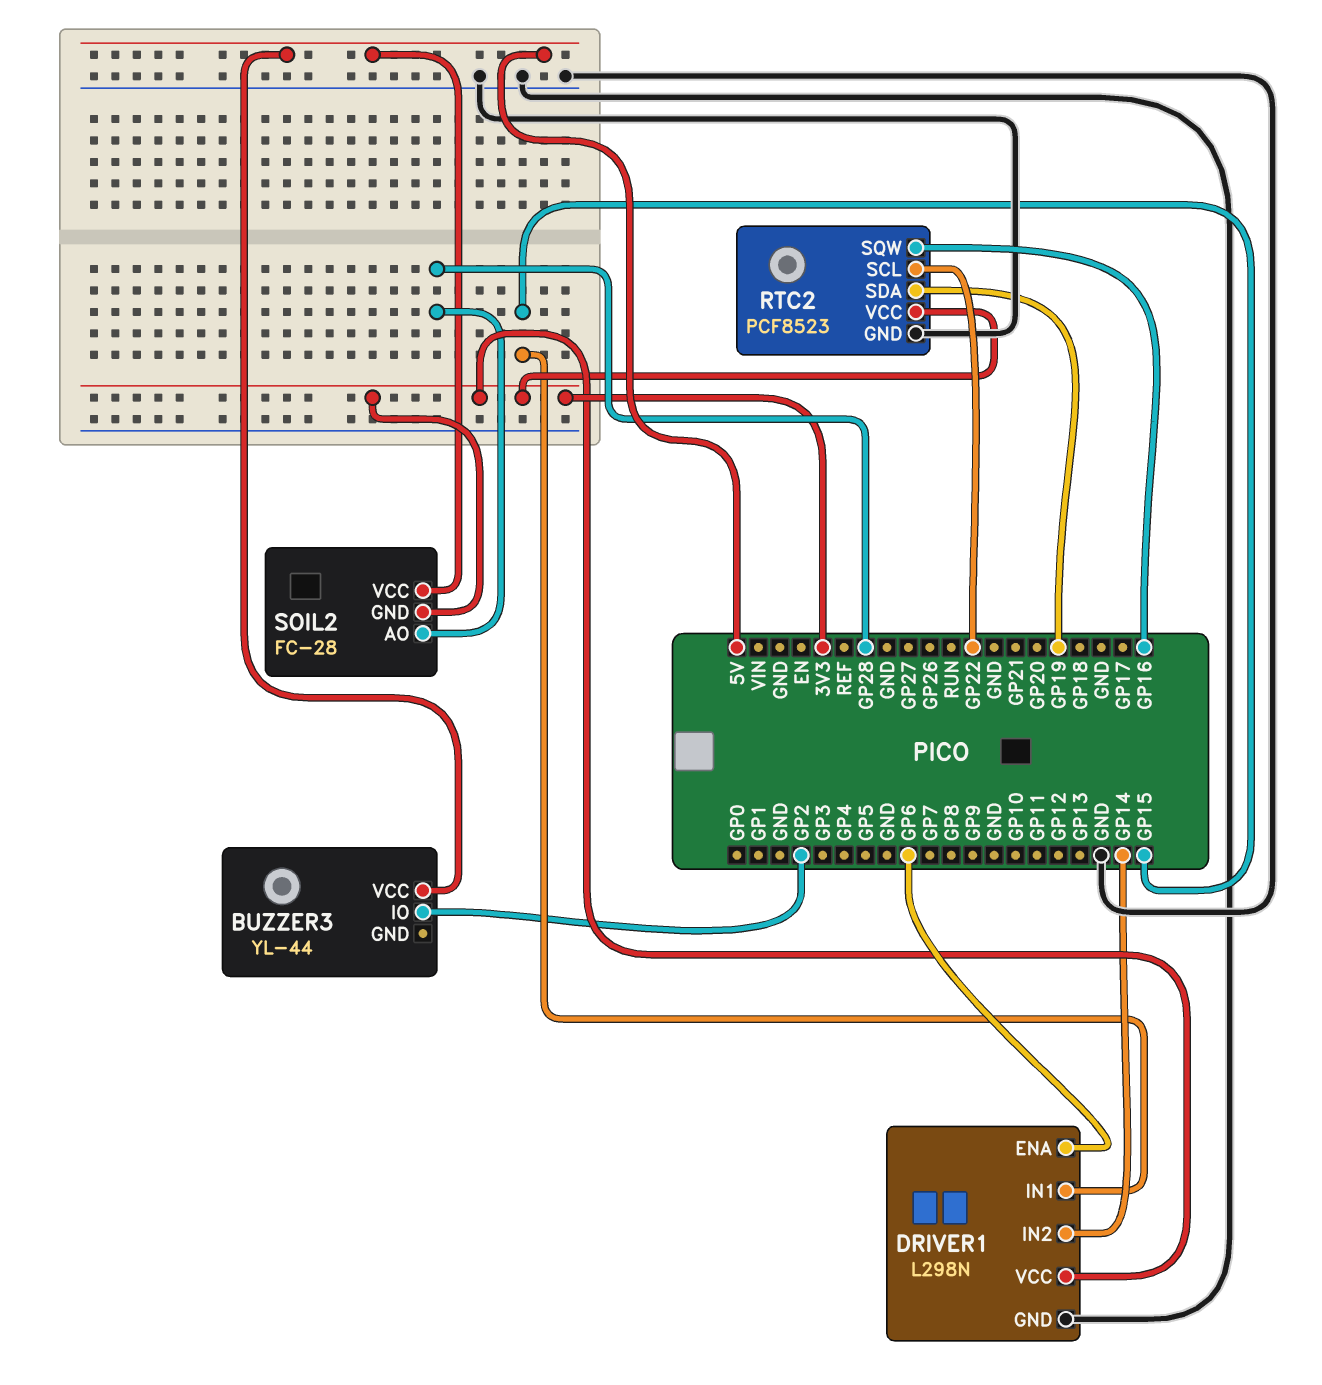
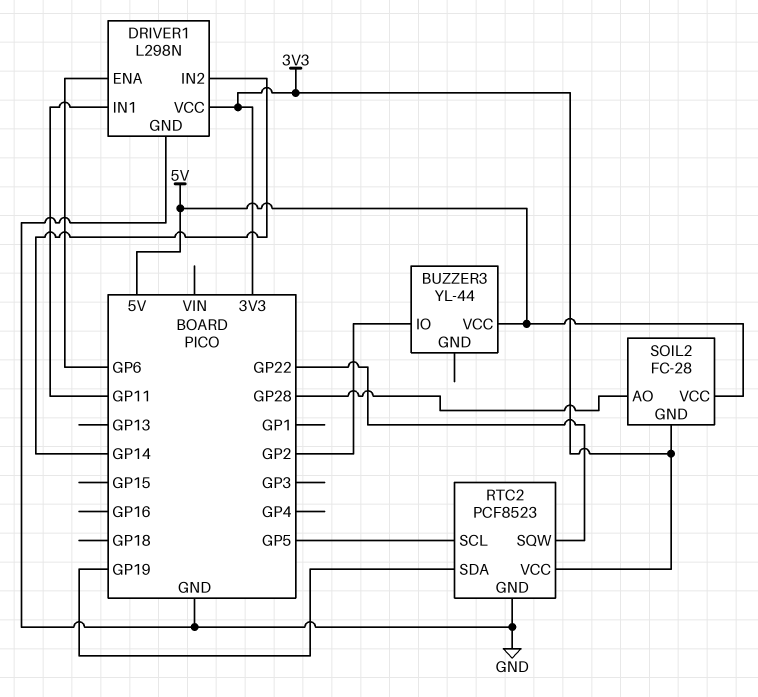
DRIVER1 pin IN1: GP15 -> GP11
RTC2 pin SCL: GP22 -> GP5
RTC2 pin SQW: GP16 -> GP22

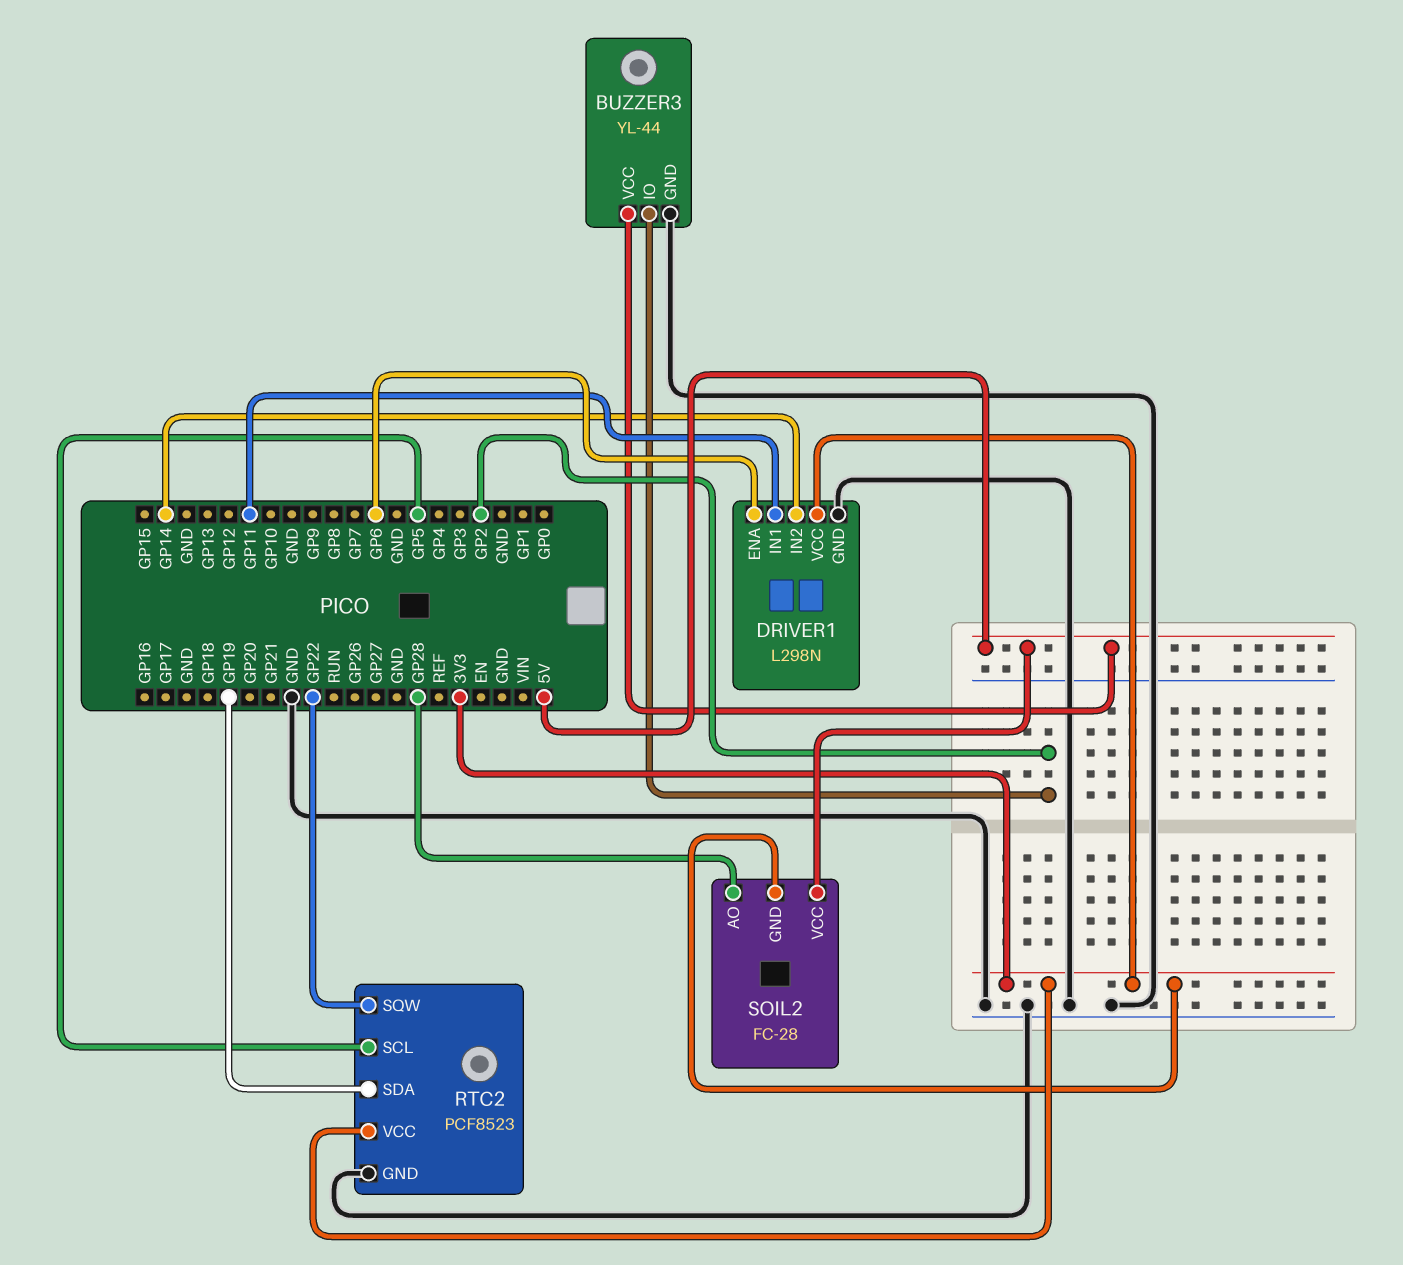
BUZZER3 pin GND: none -> GND

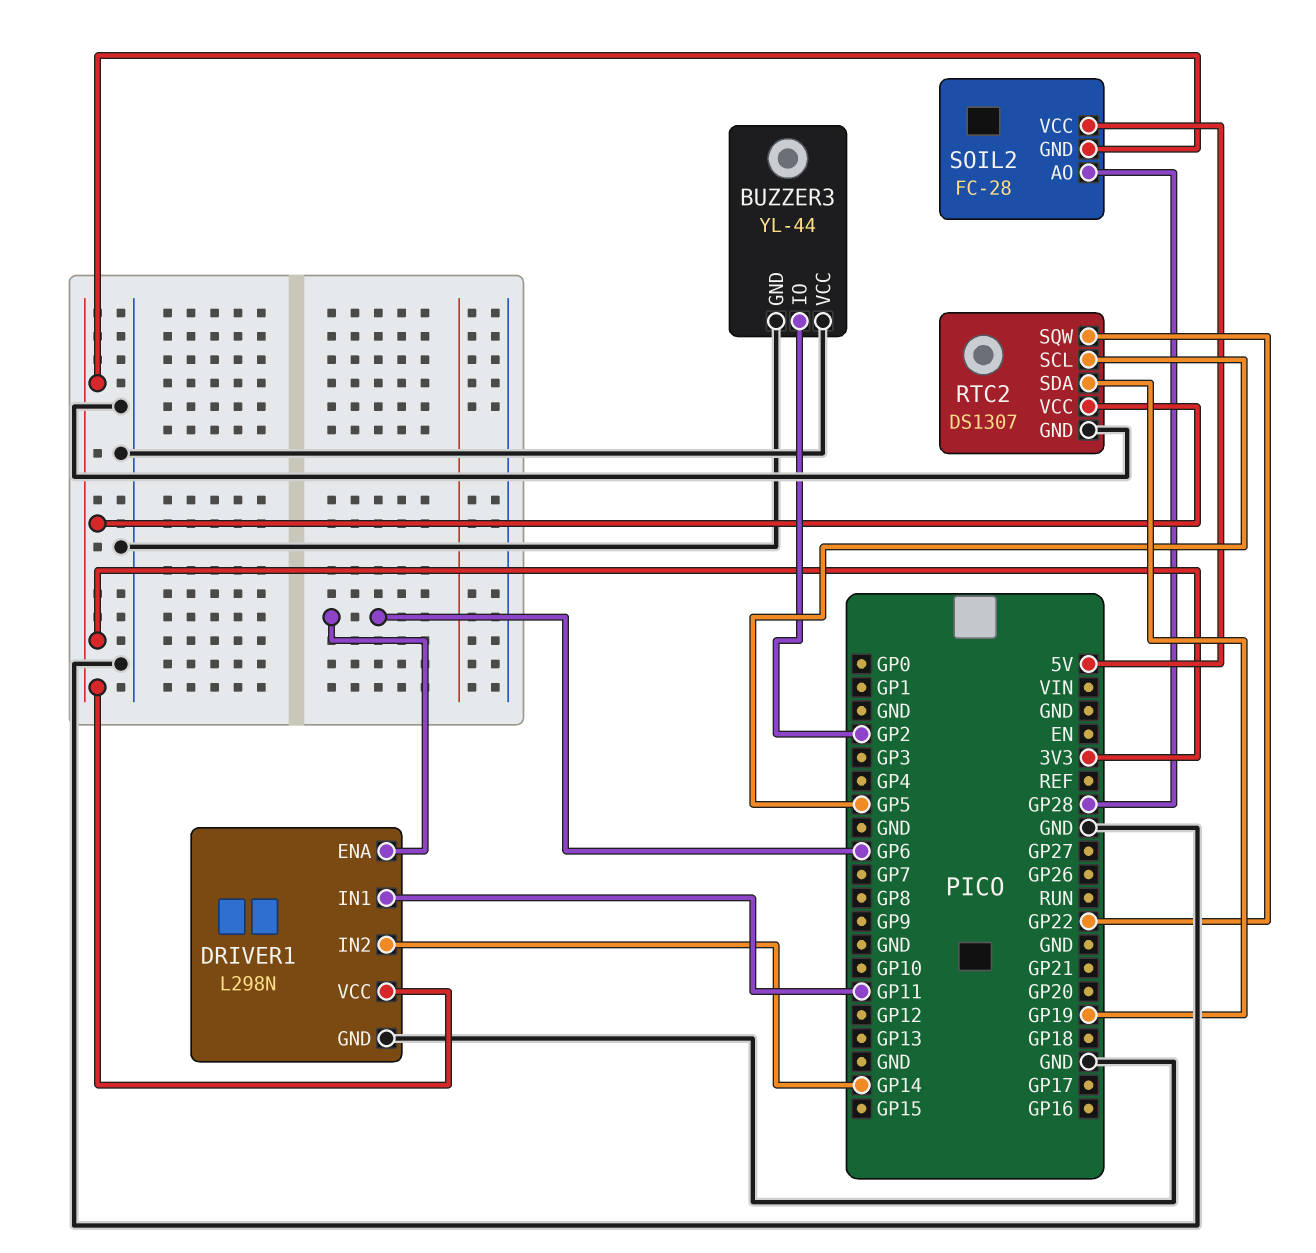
BUZZER3 pin VCC: 5V -> GND
RTC2: PCF8523 -> DS1307

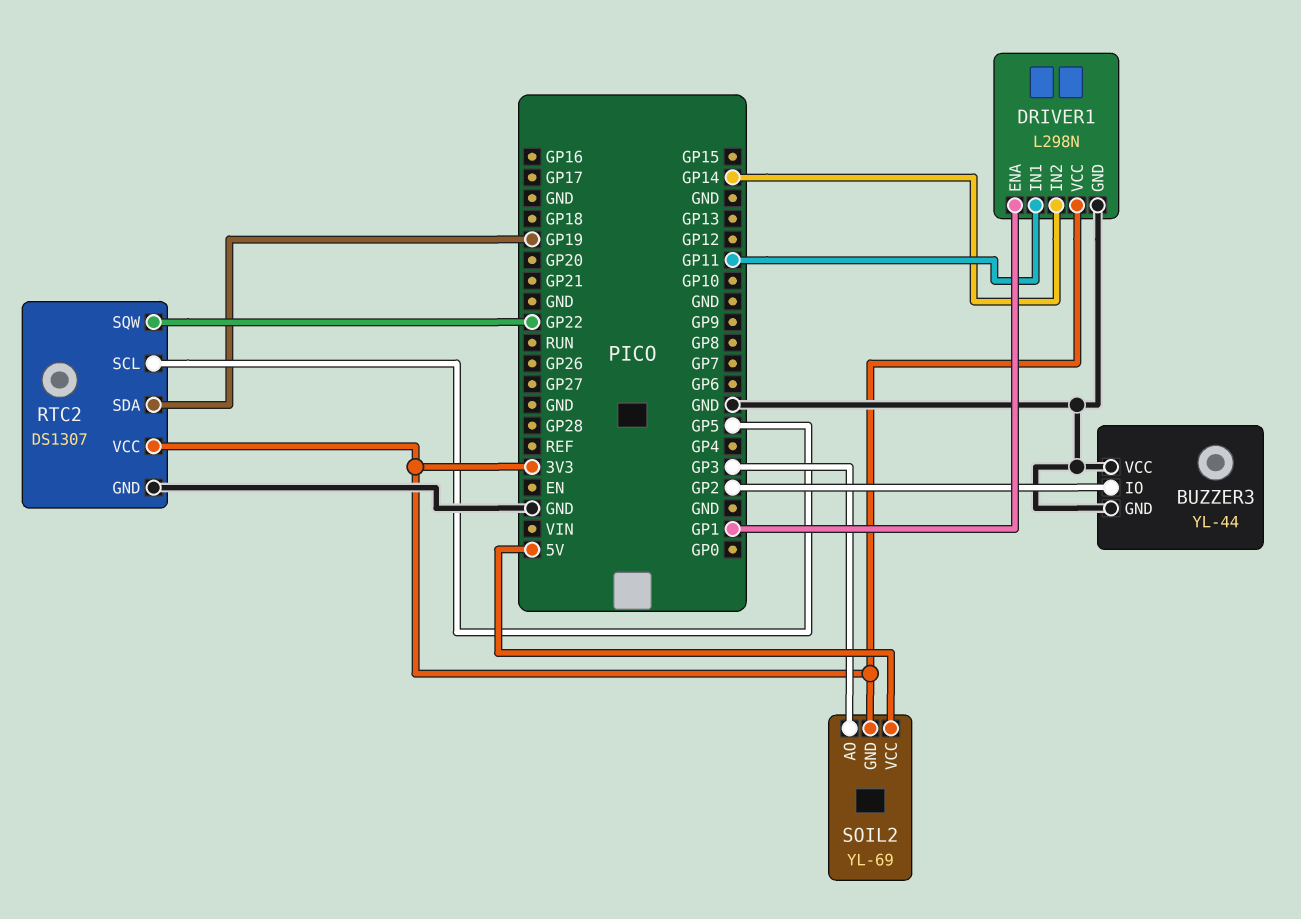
DRIVER1 pin ENA: GP6 -> GP1
SOIL2: FC-28 -> YL-69
SOIL2 pin AO: GP28 -> GP3

